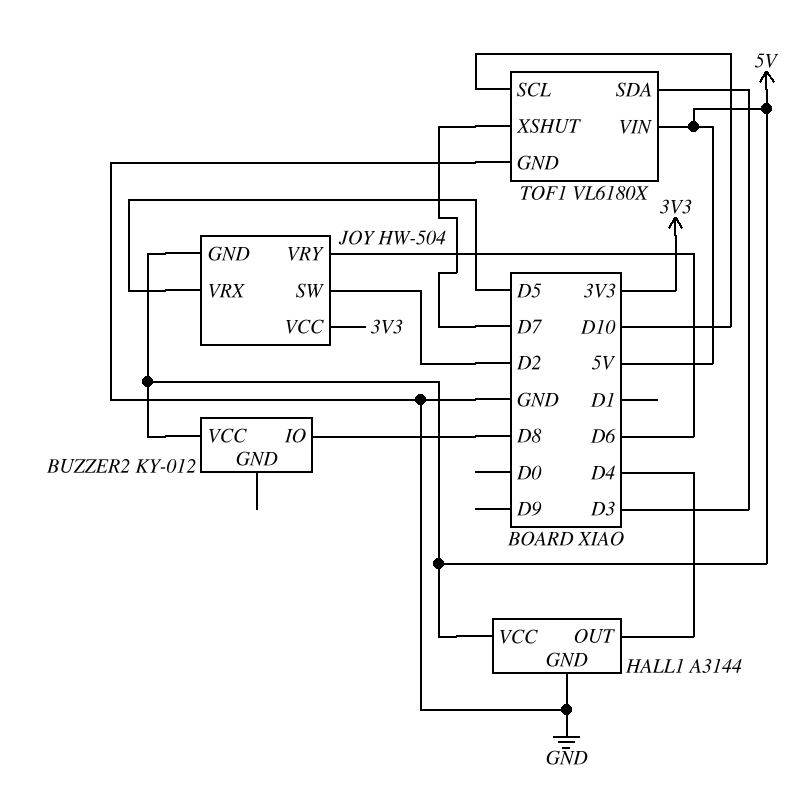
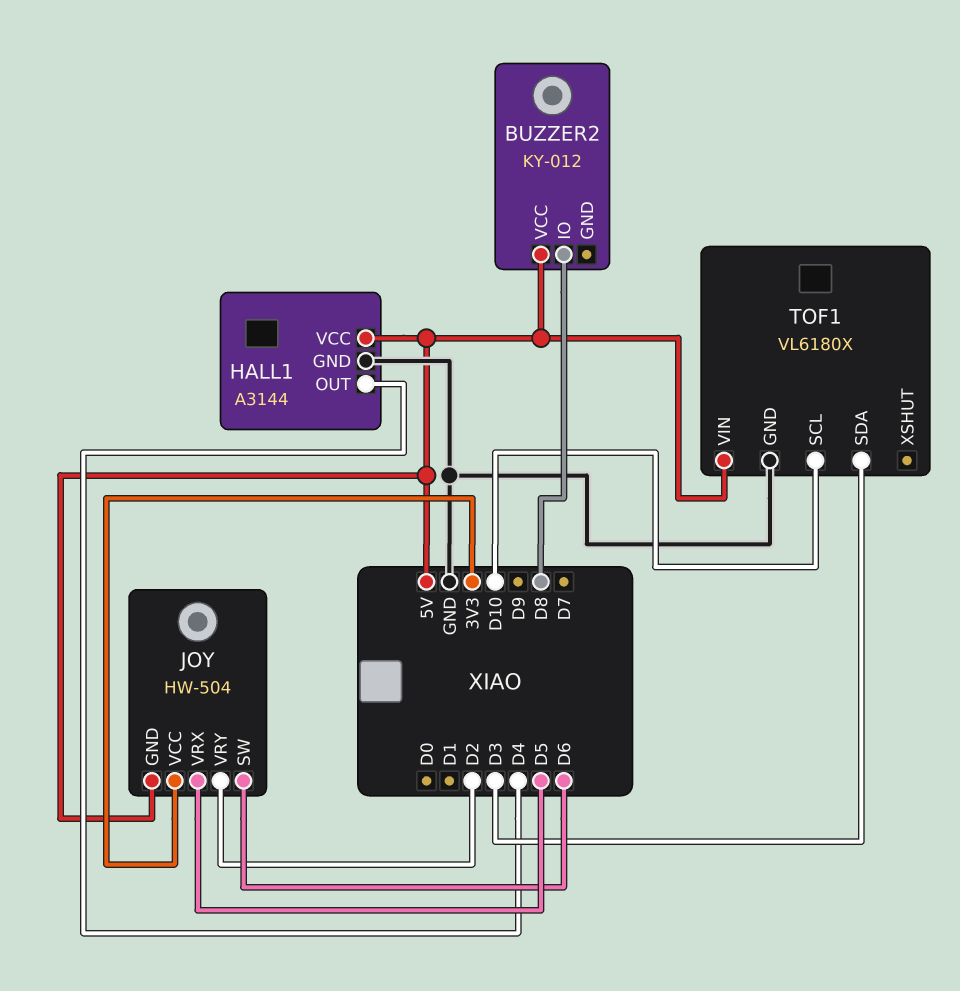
JOY pin SW: D2 -> D6
JOY pin VRY: D6 -> D2
TOF1 pin XSHUT: D7 -> none

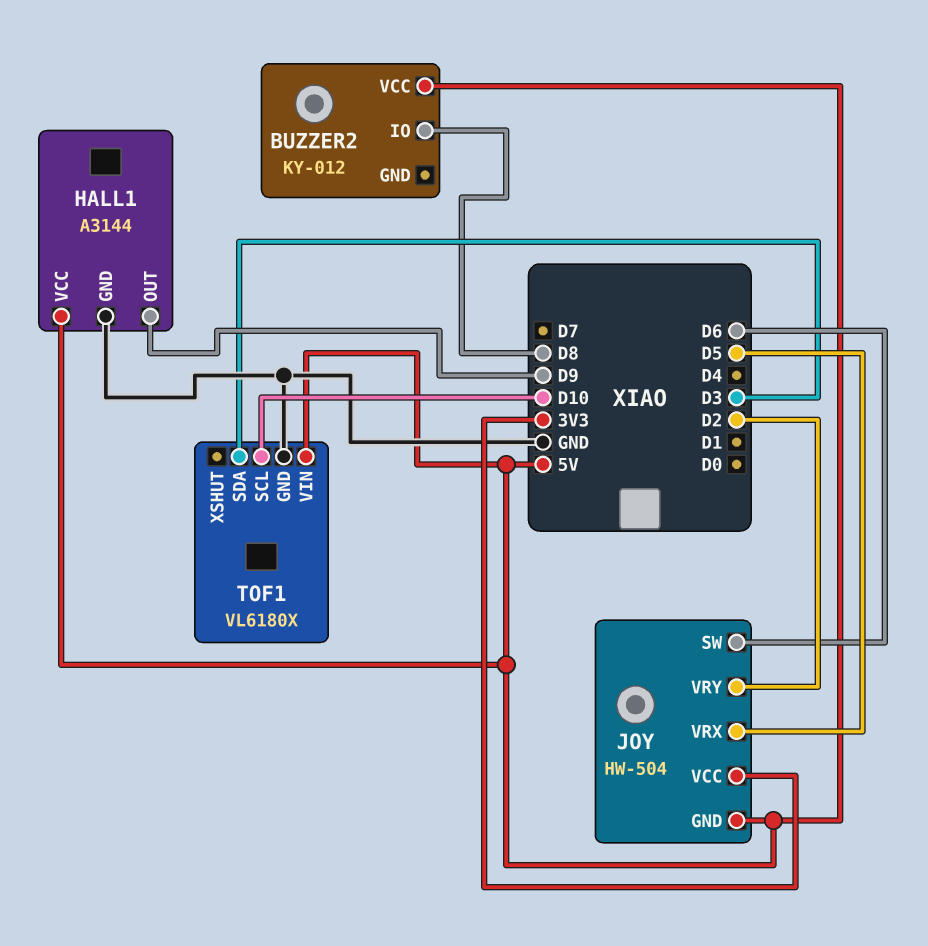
HALL1 pin OUT: D4 -> D9

